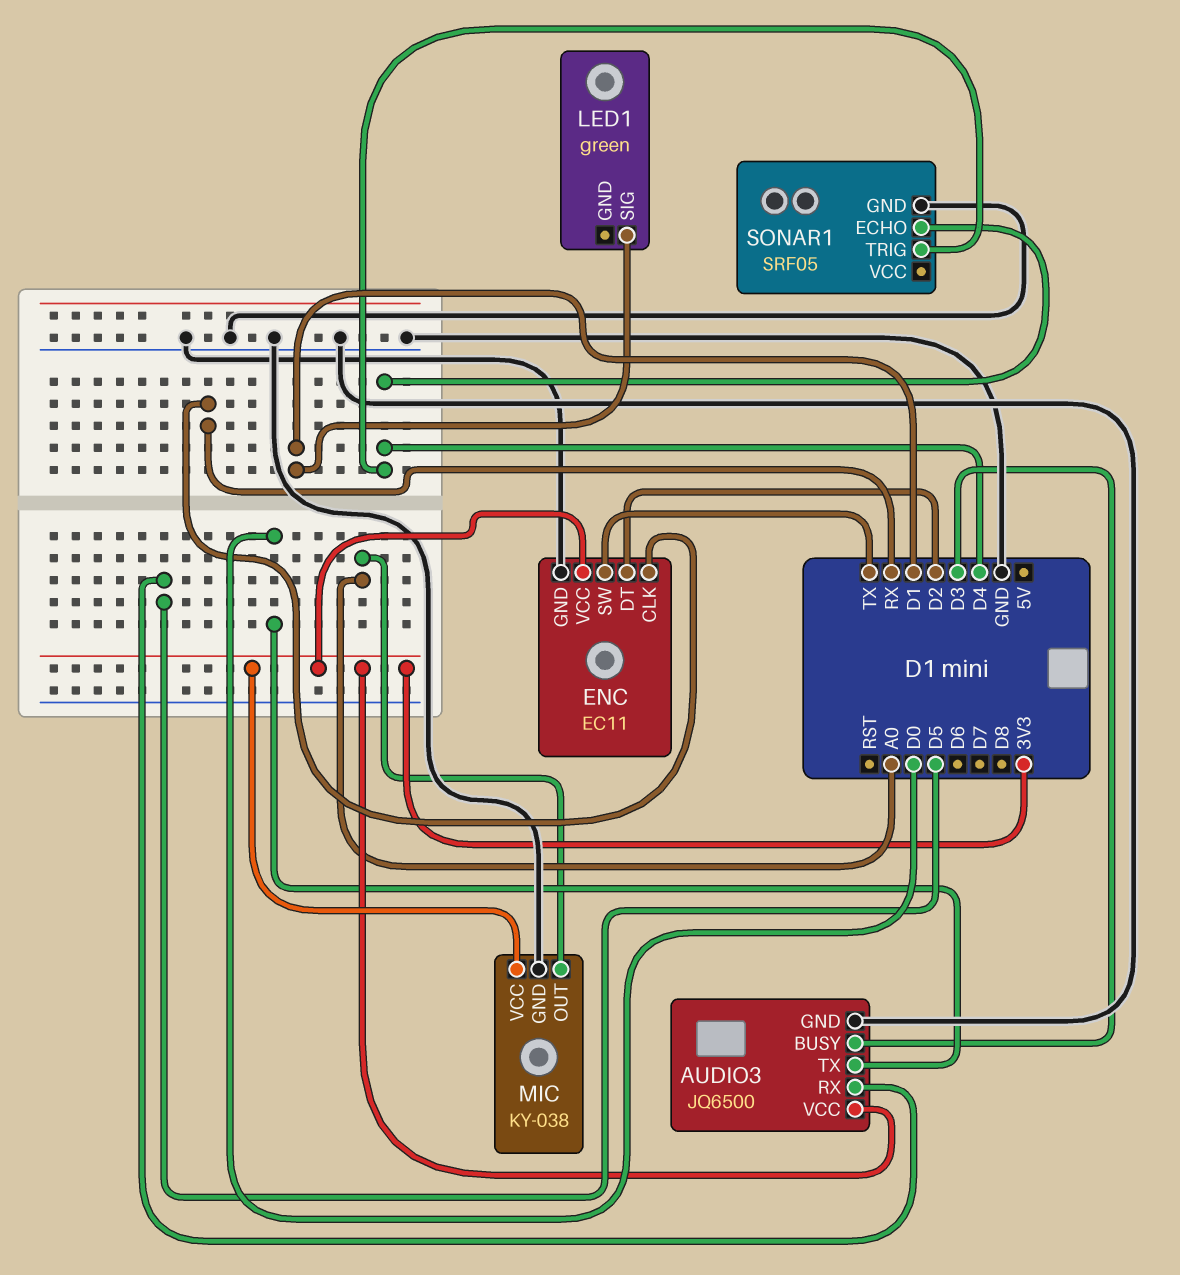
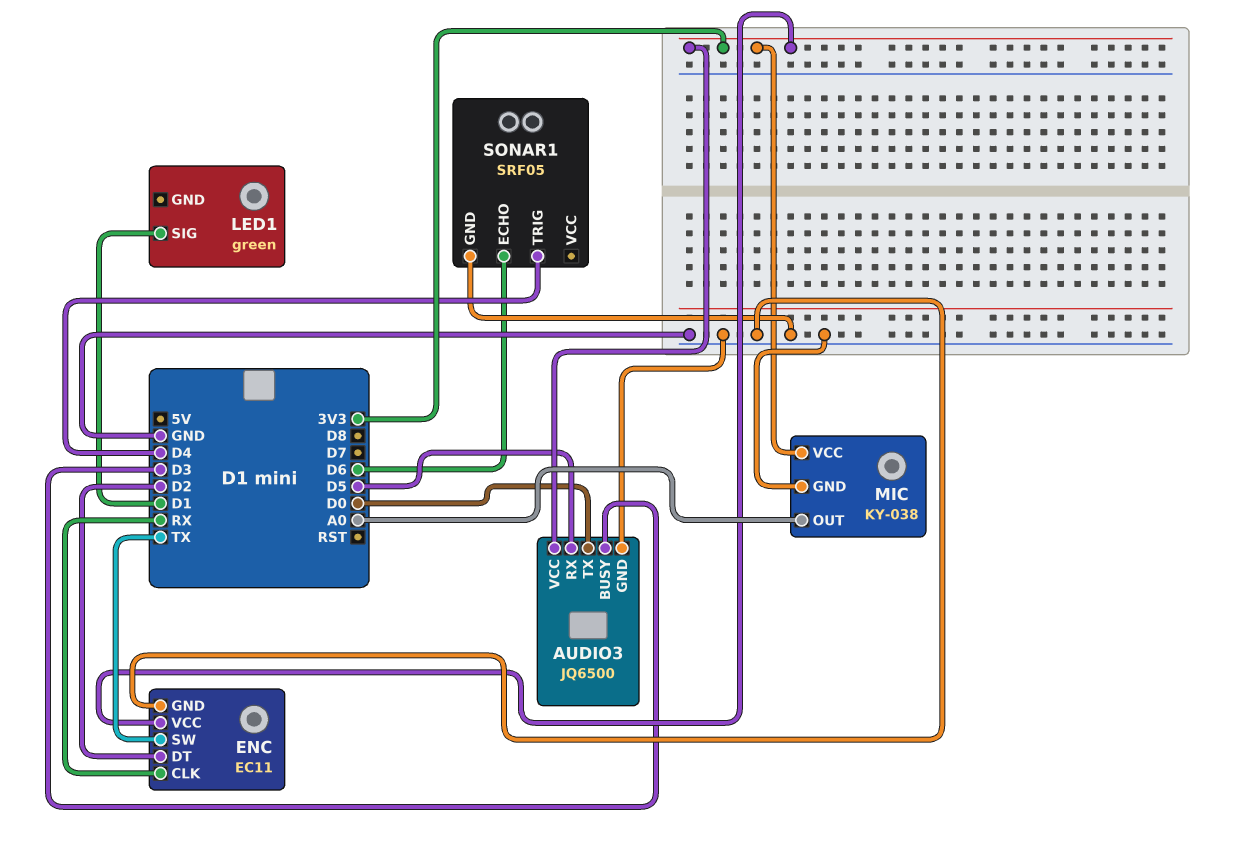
SONAR1 pin ECHO: D4 -> D6

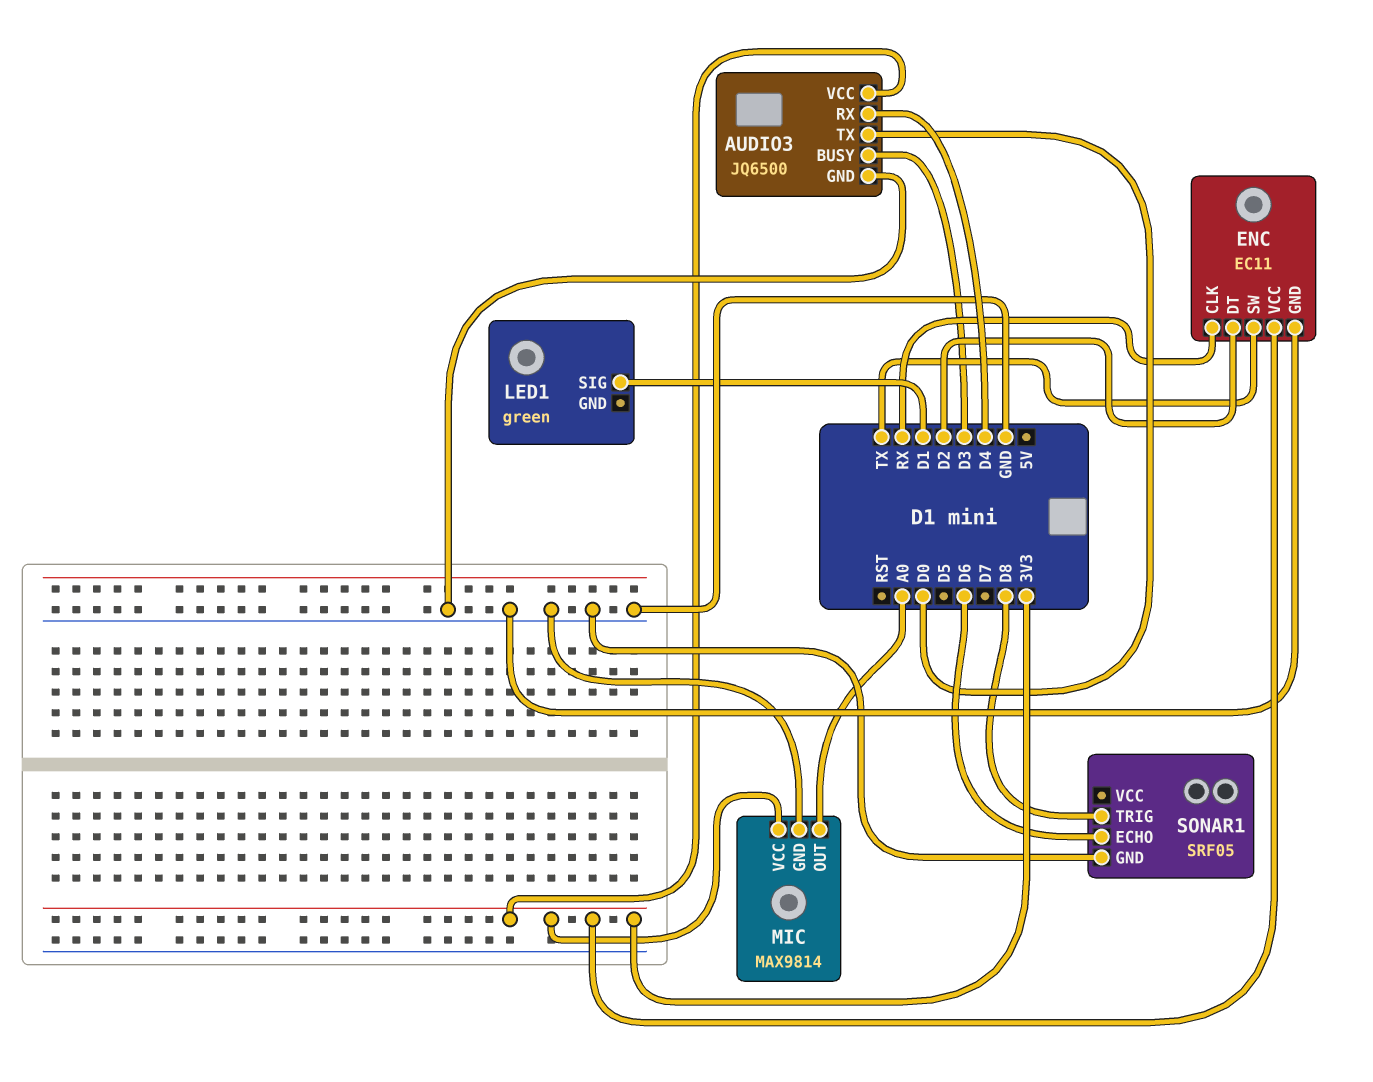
AUDIO3 pin RX: D5 -> D4
MIC: KY-038 -> MAX9814
SONAR1 pin TRIG: D4 -> D8

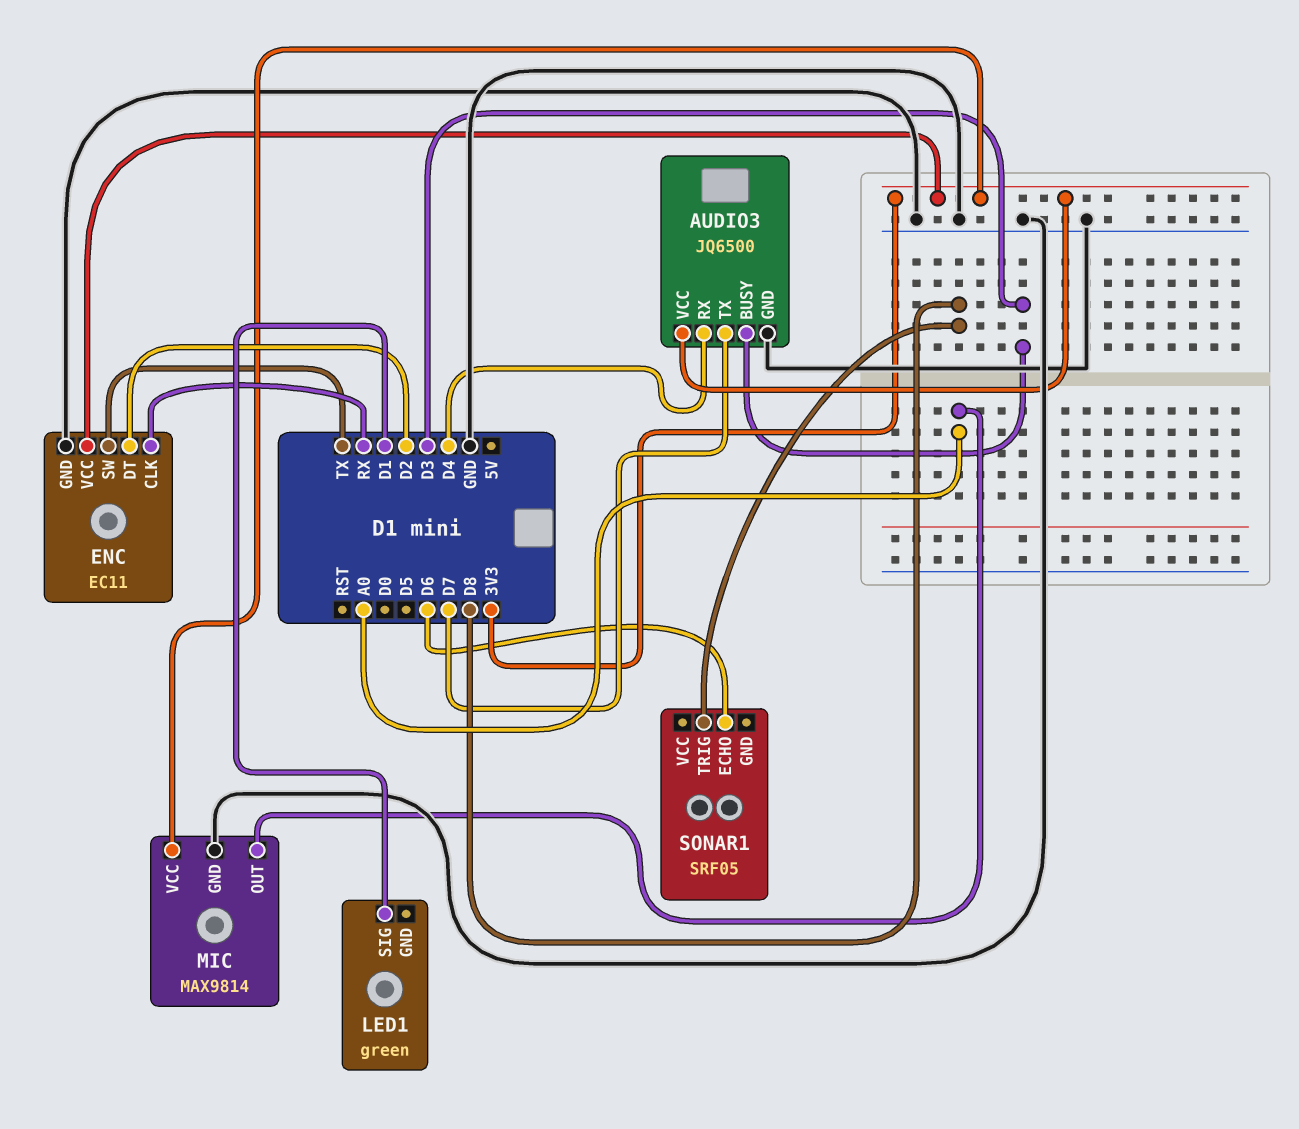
AUDIO3 pin TX: D0 -> D7
SONAR1 pin GND: GND -> none

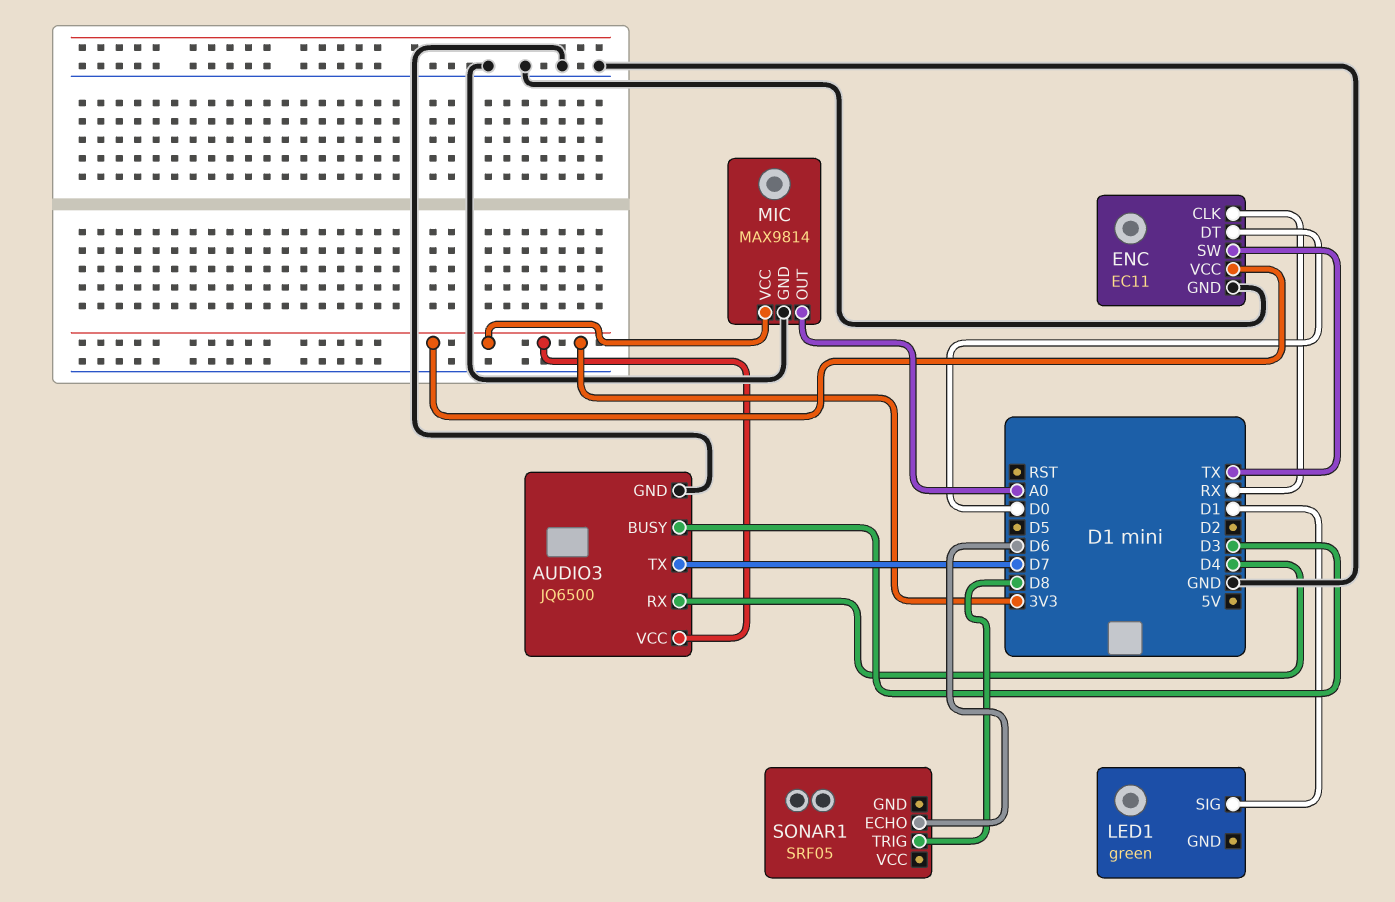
ENC pin DT: D2 -> D0

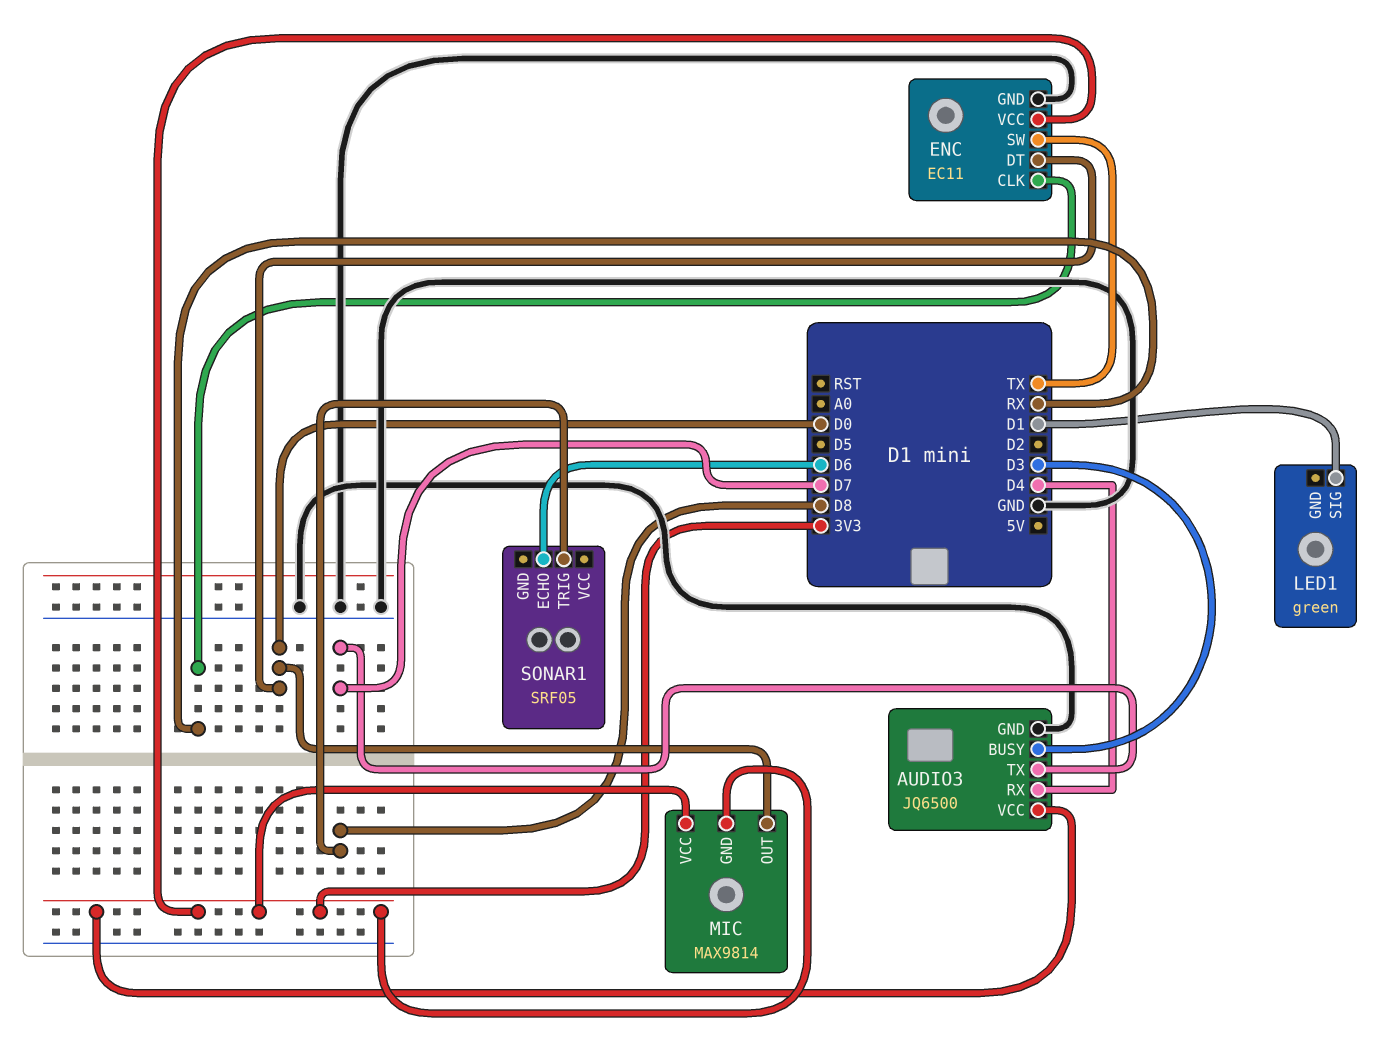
MIC pin GND: GND -> 3V3
MIC pin OUT: A0 -> D0

